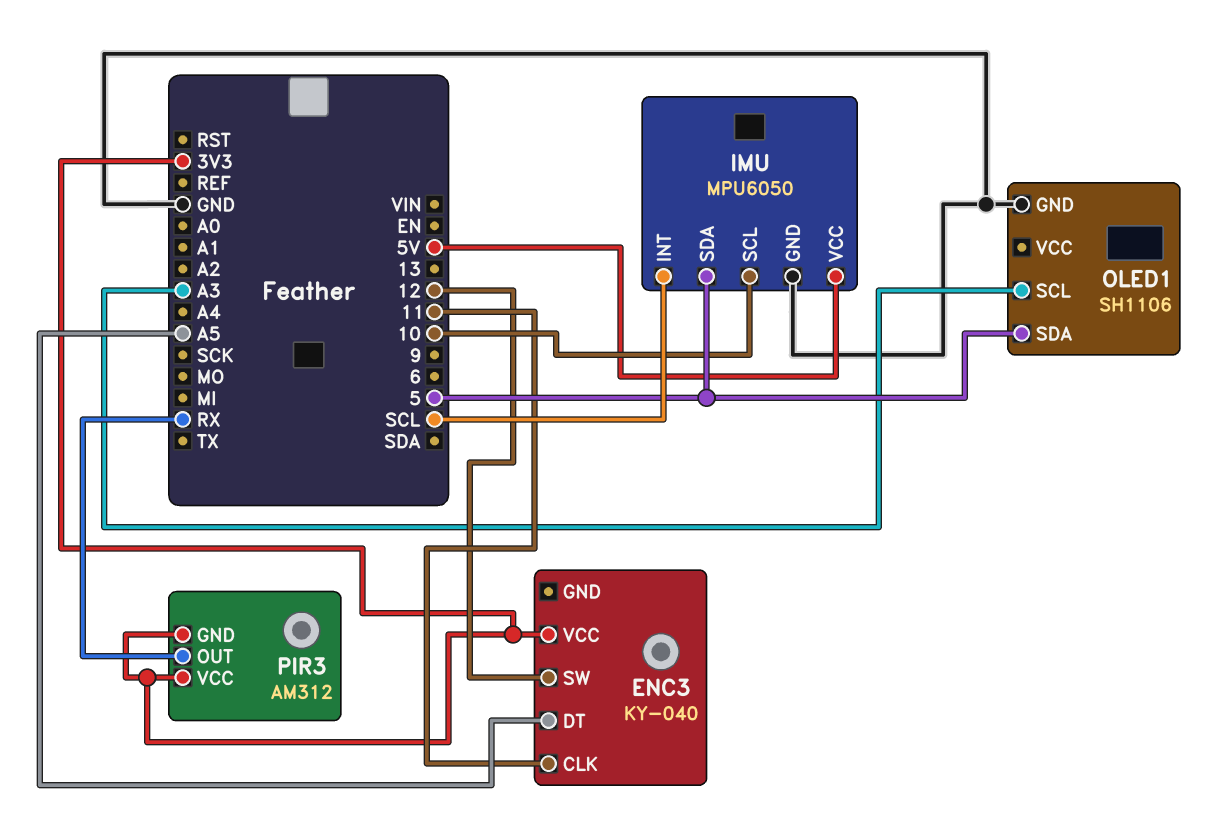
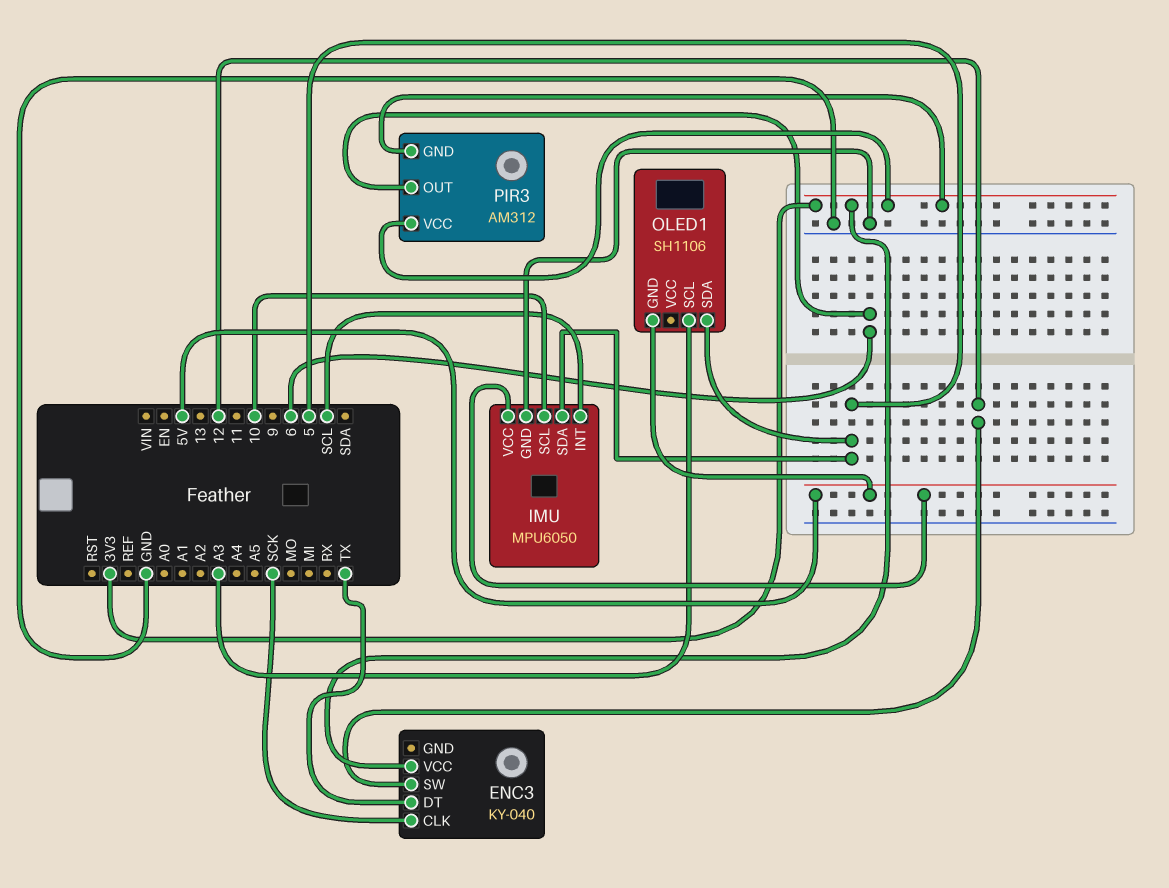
ENC3 pin CLK: 11 -> SCK
ENC3 pin DT: A5 -> TX
OLED1 pin GND: GND -> 5V
PIR3 pin OUT: RX -> 6

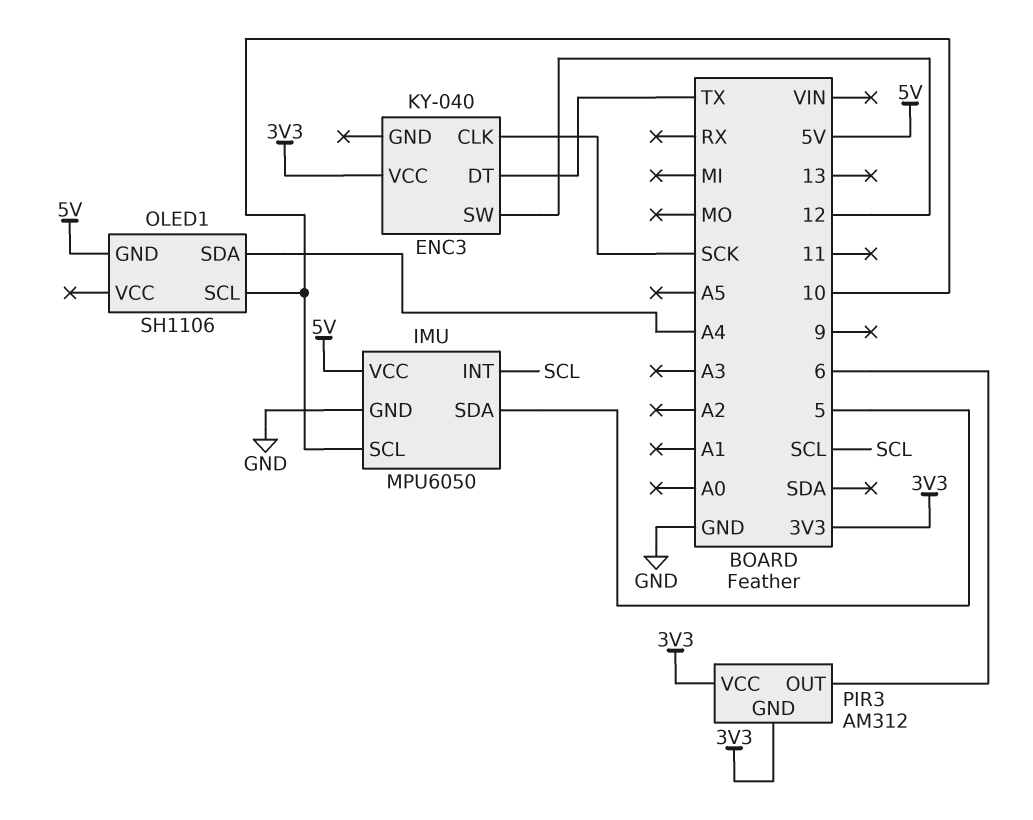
OLED1 pin SCL: A3 -> 10
OLED1 pin SDA: 5 -> A4

